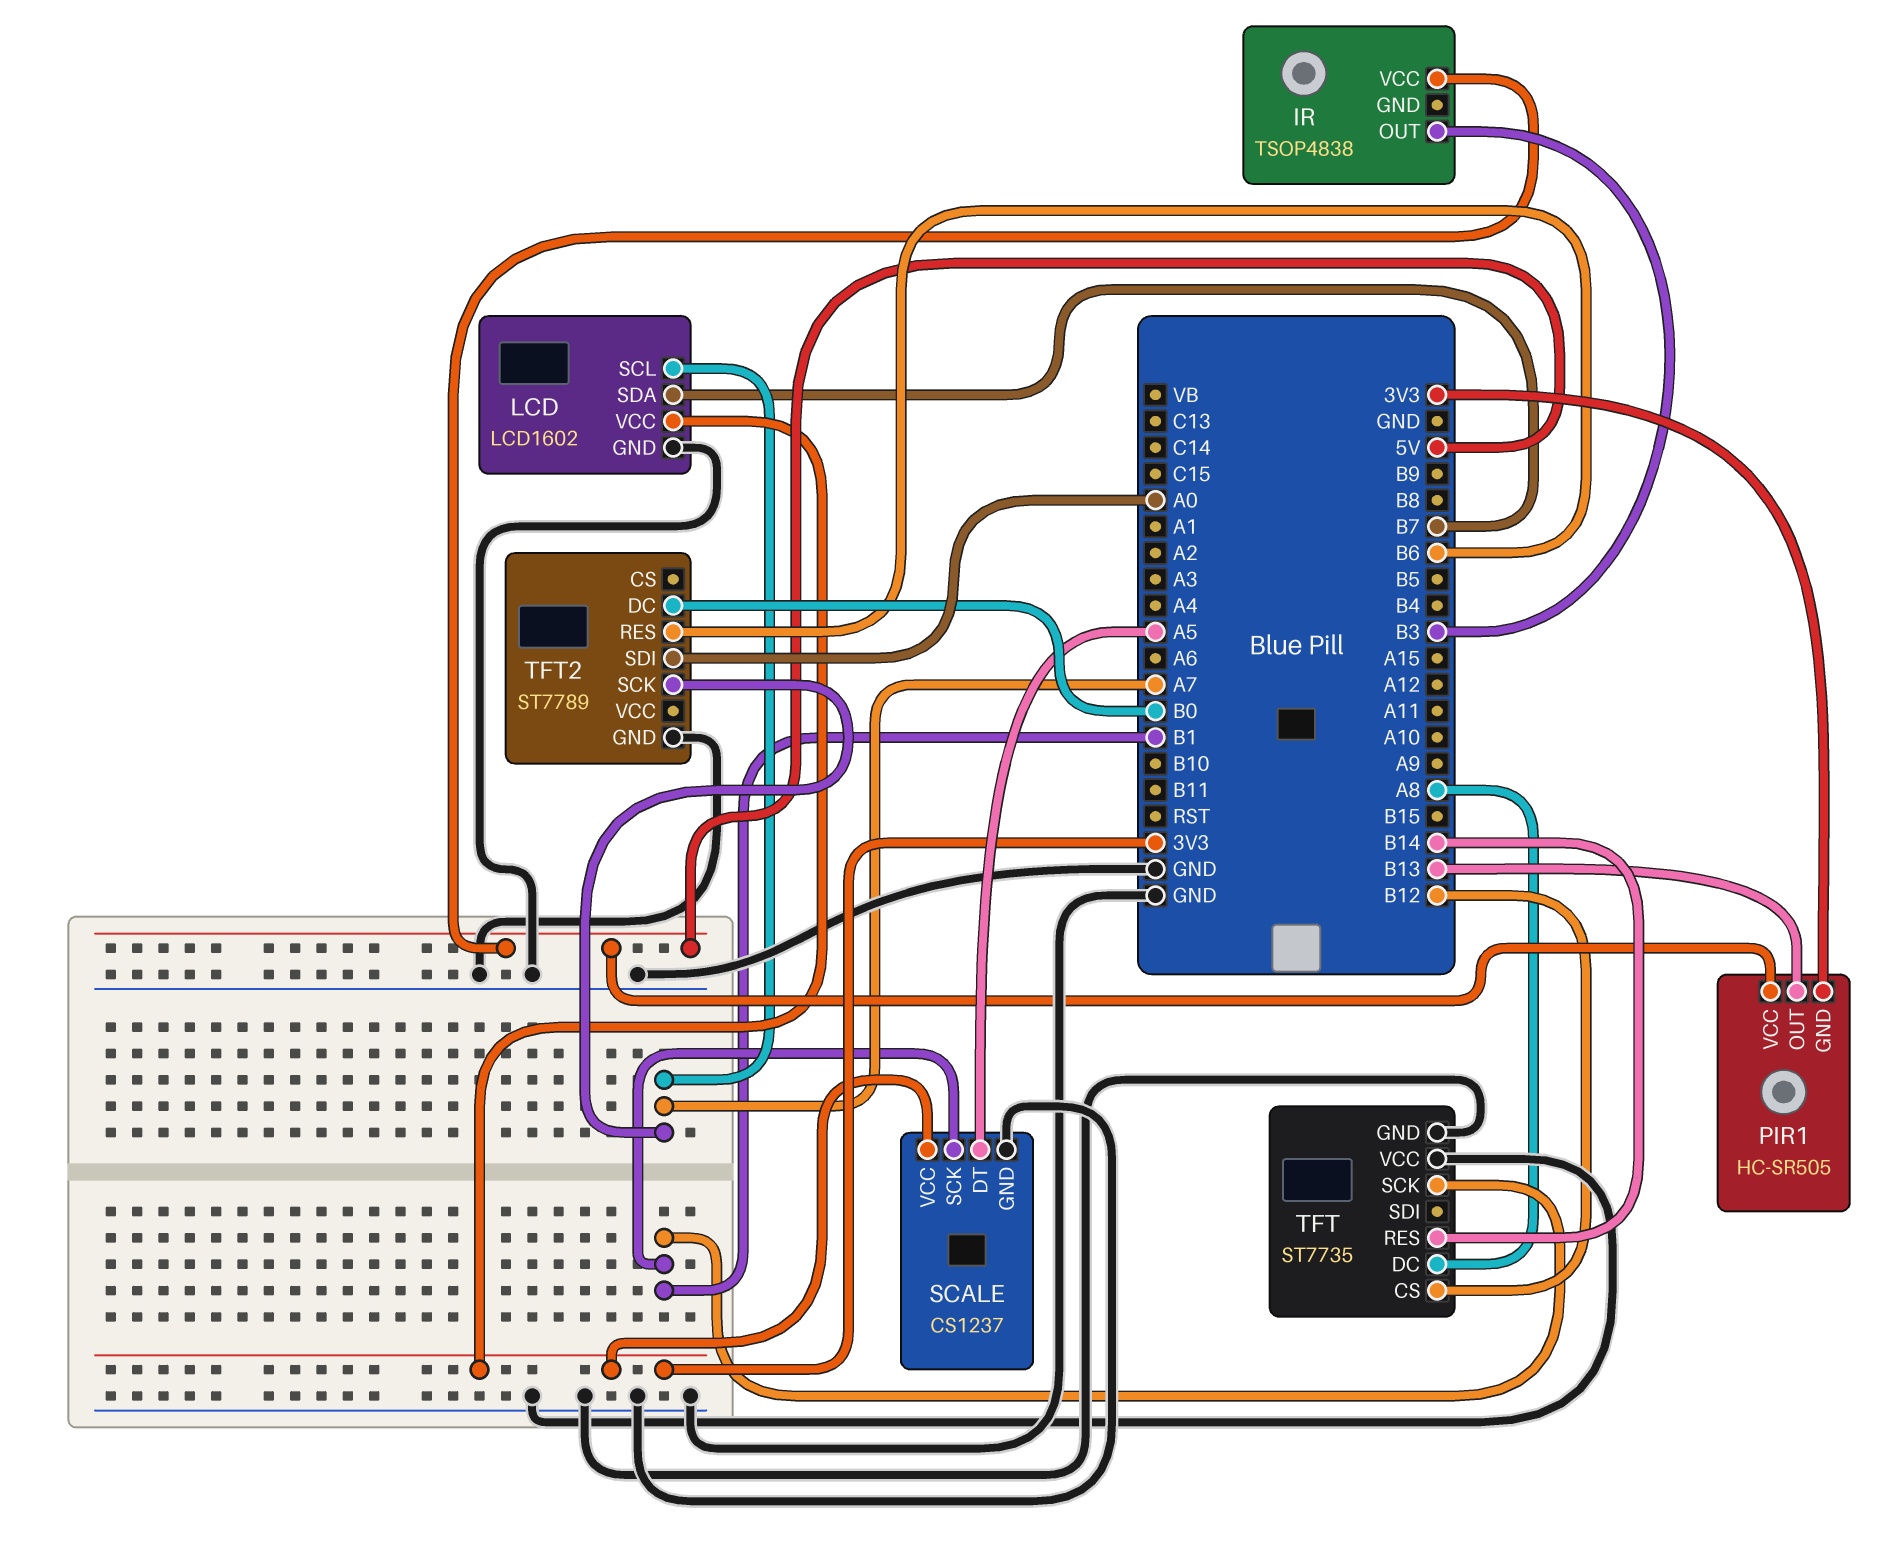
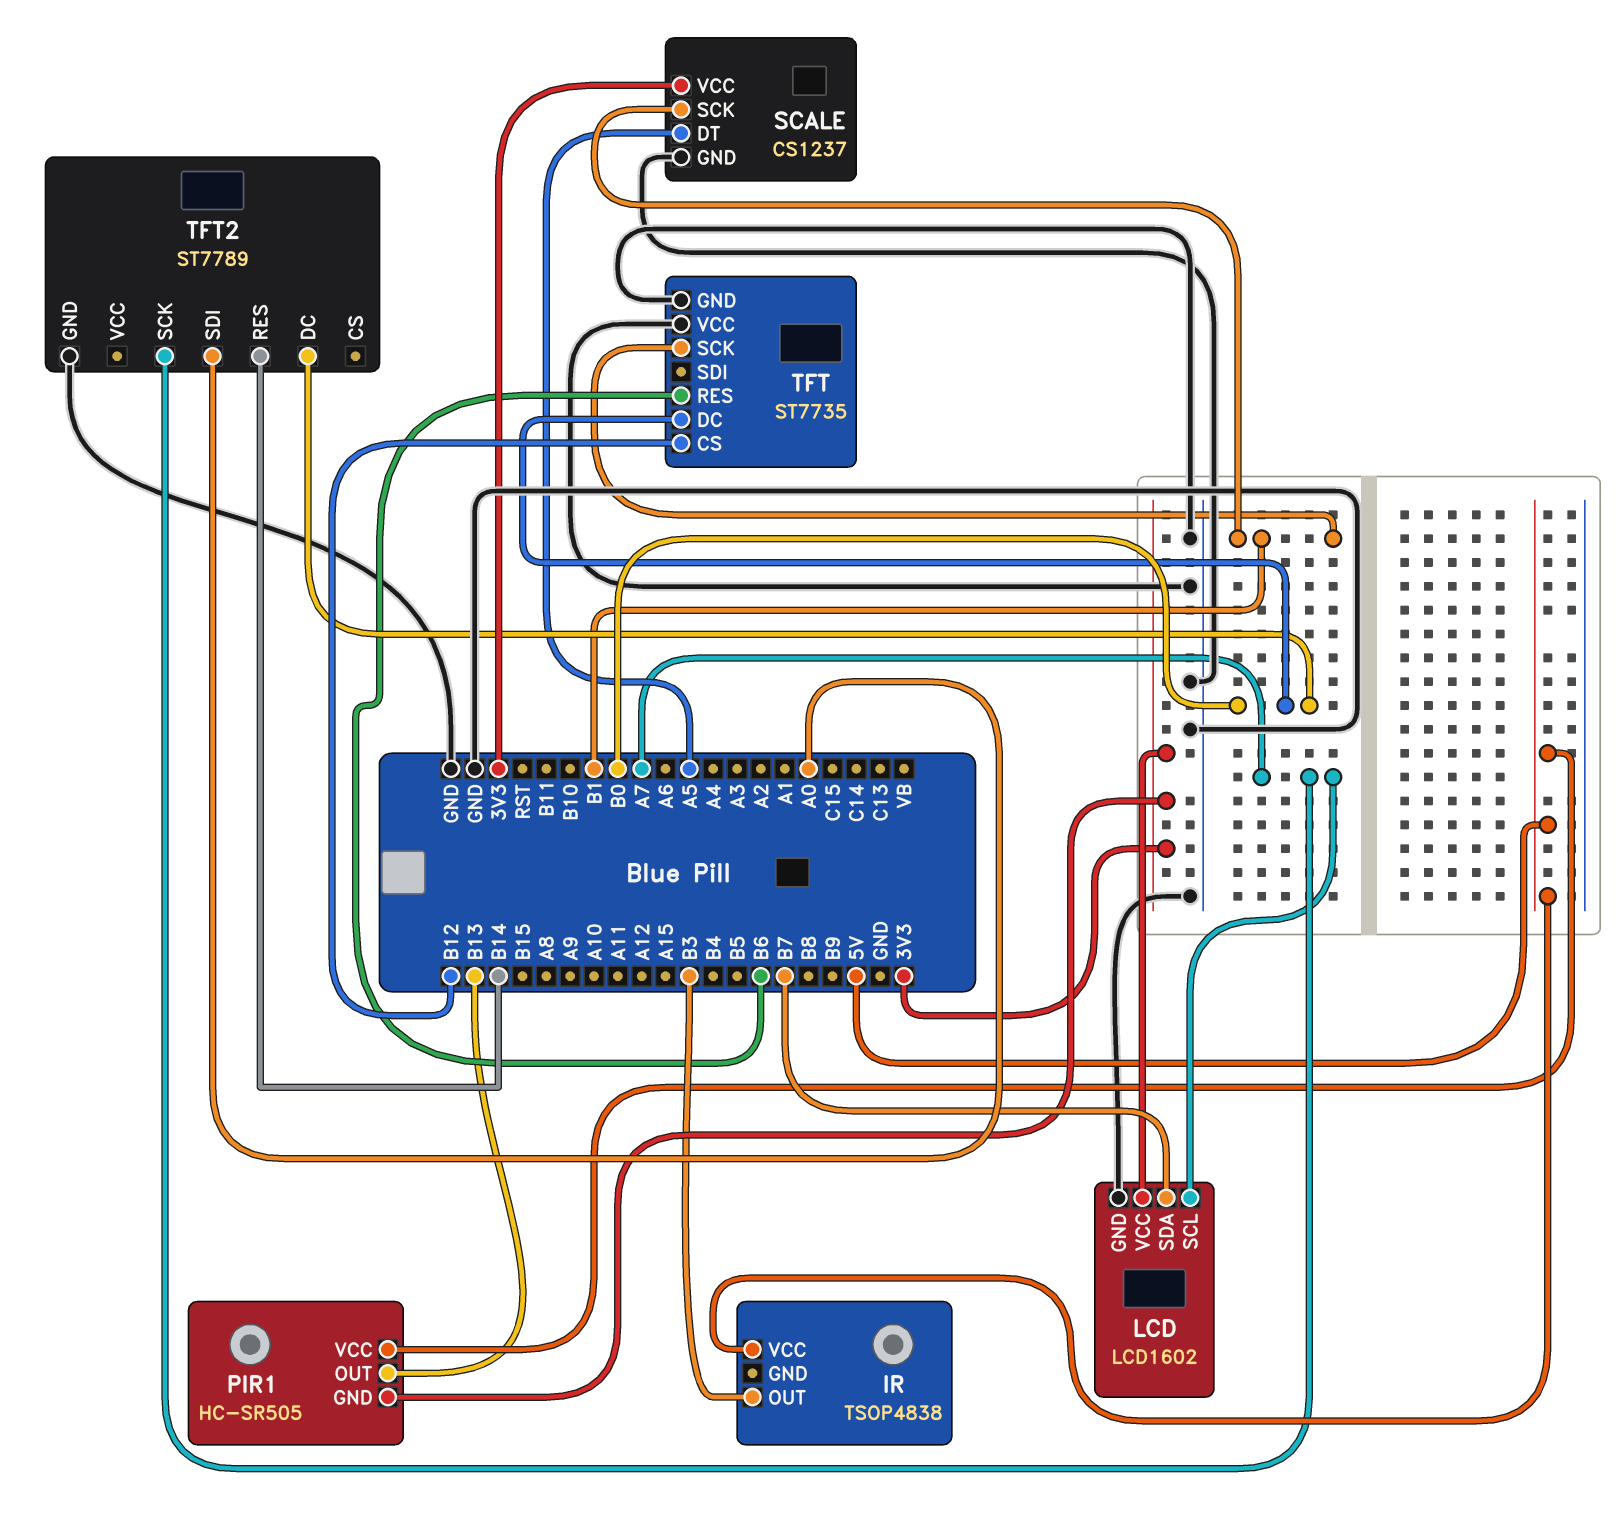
TFT pin DC: A8 -> B0
TFT pin RES: B14 -> B6
TFT2 pin RES: B6 -> B14

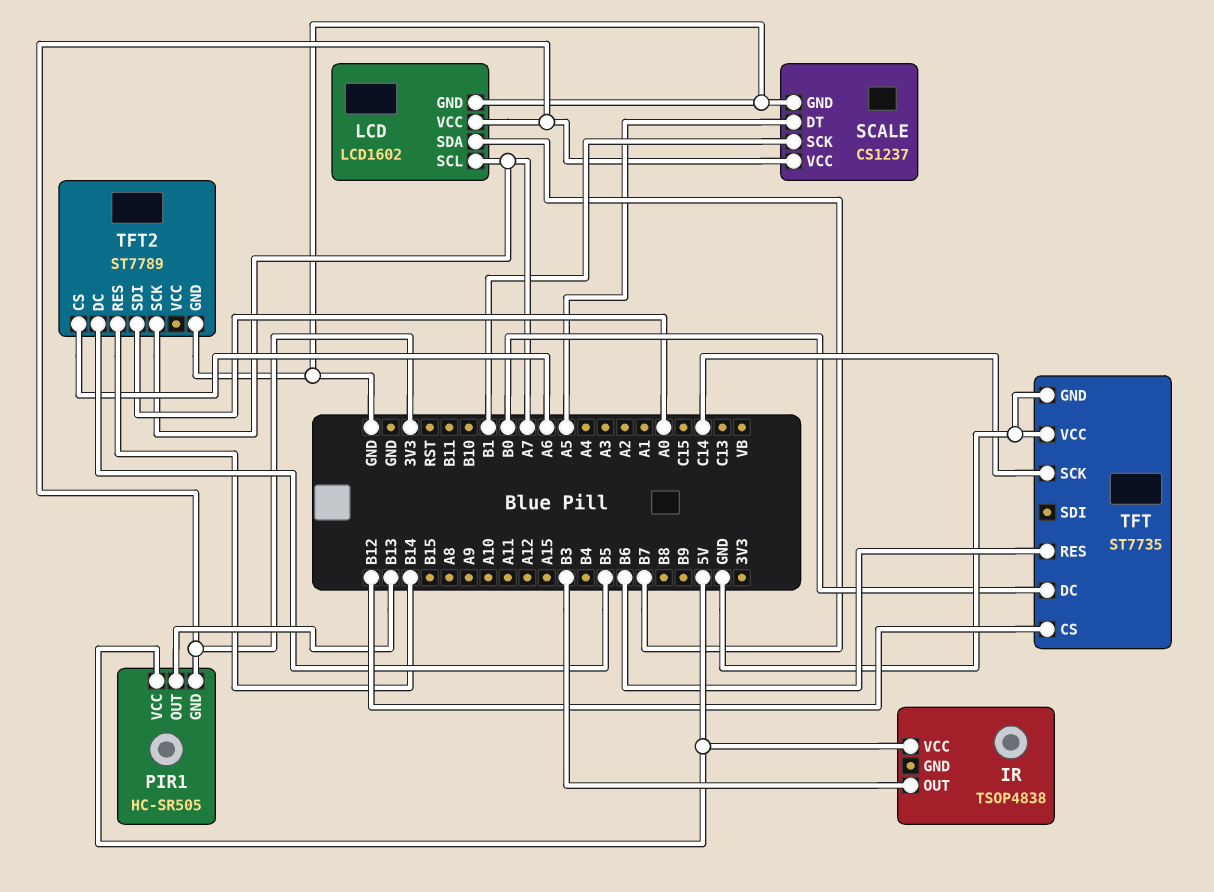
TFT pin SCK: B1 -> C14
TFT2 pin CS: none -> A6
TFT2 pin DC: B0 -> B5

